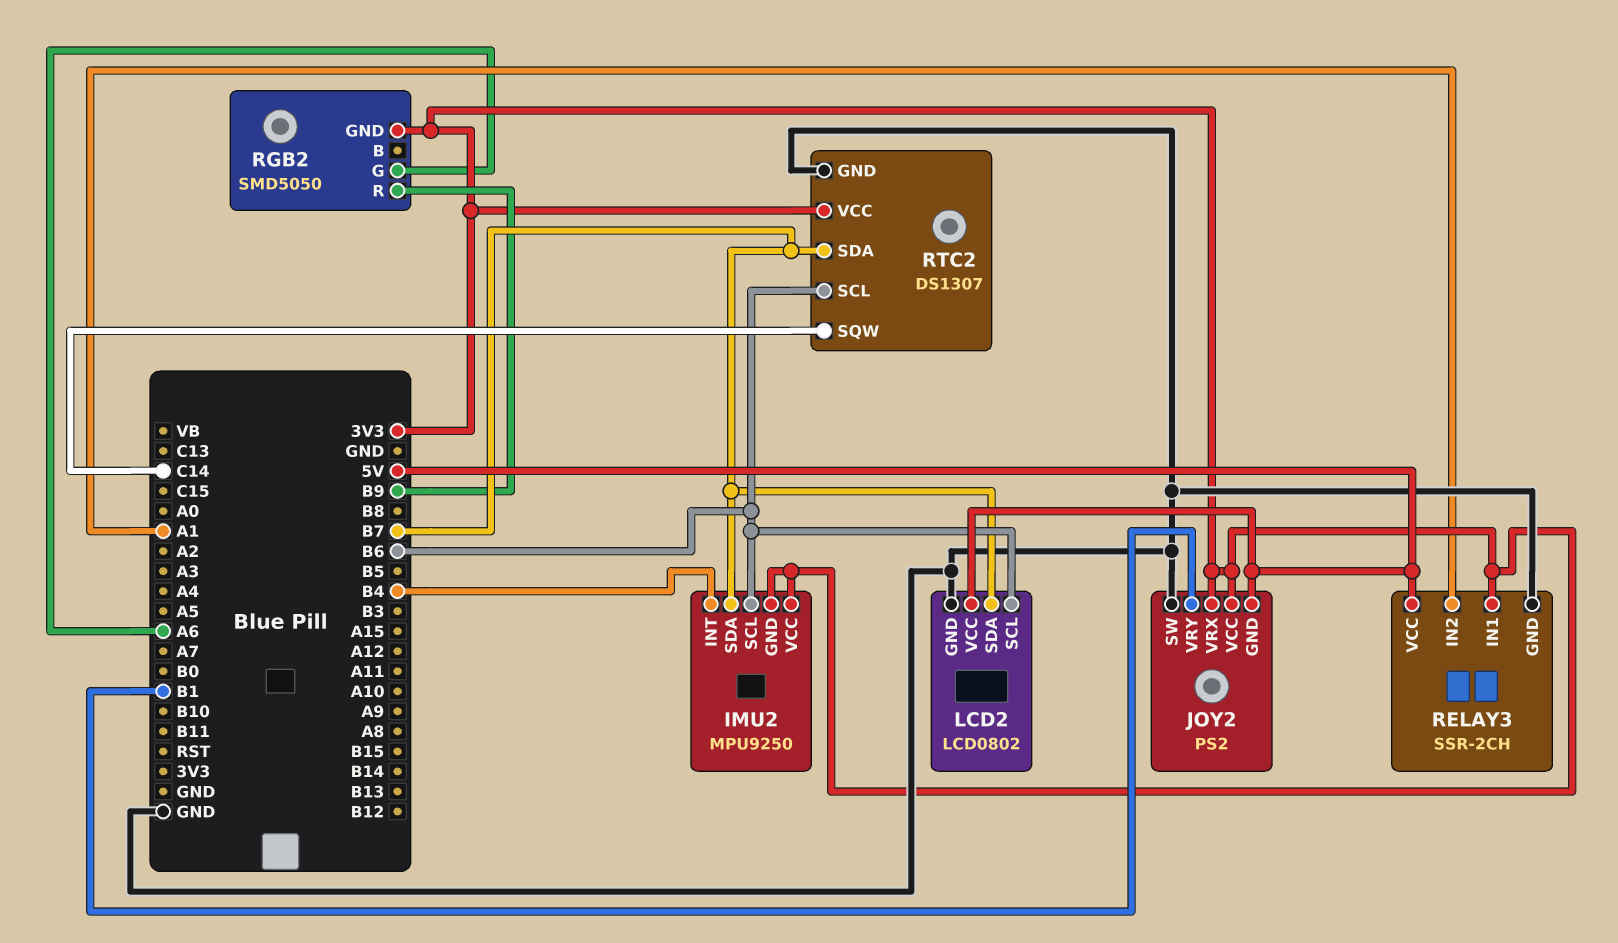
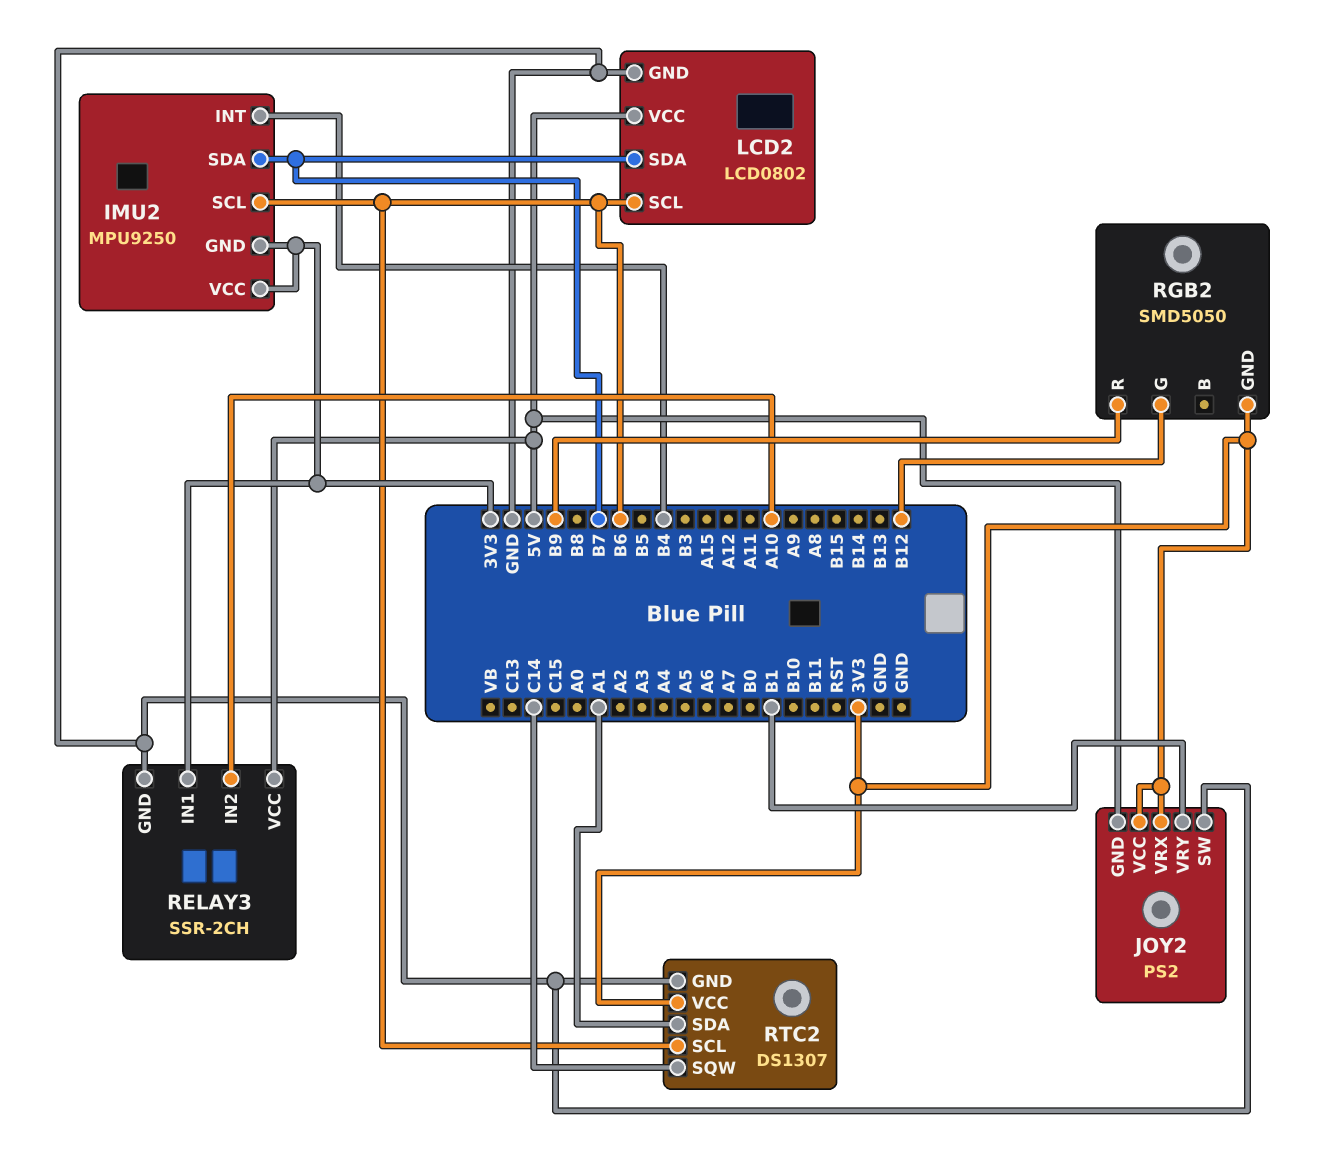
RELAY3 pin IN2: A1 -> A10
RGB2 pin G: A6 -> B12
RTC2 pin SDA: B7 -> A1

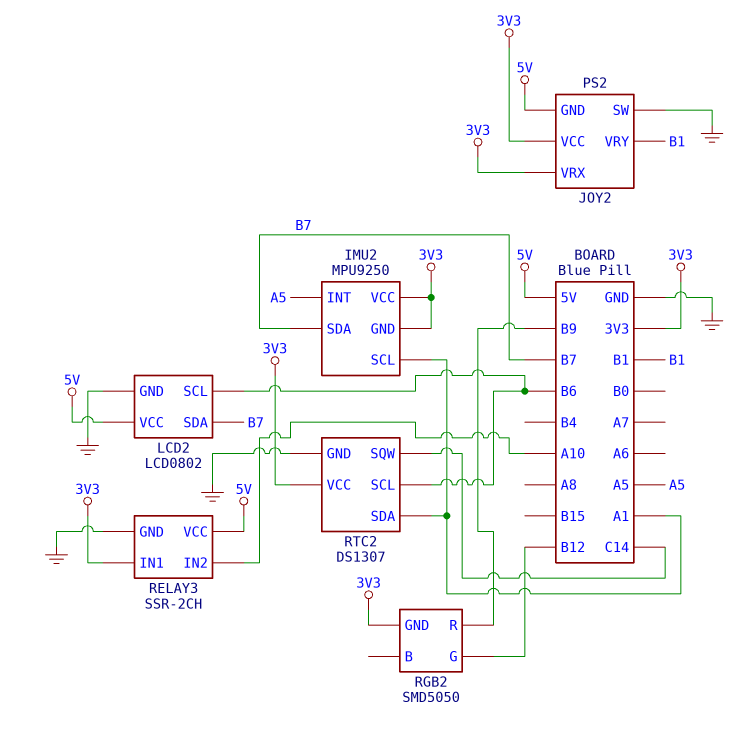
IMU2 pin INT: B4 -> A5
IMU2 pin SCL: B6 -> A1

